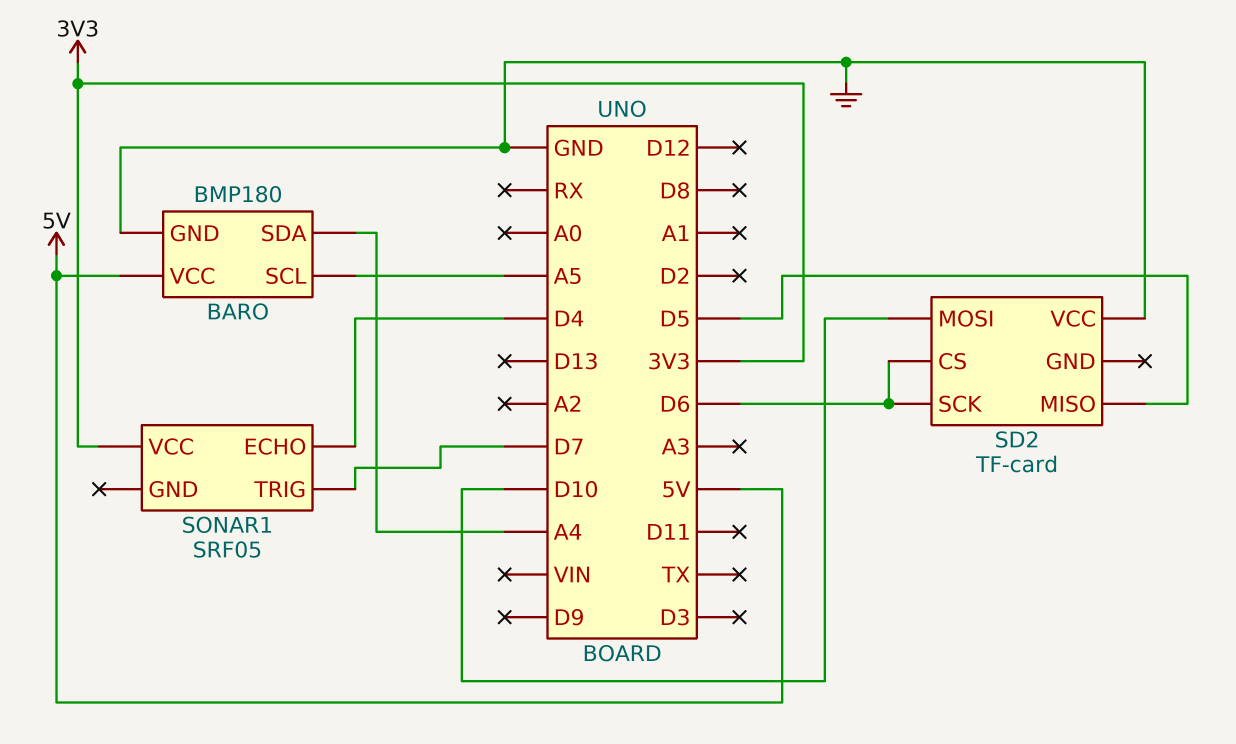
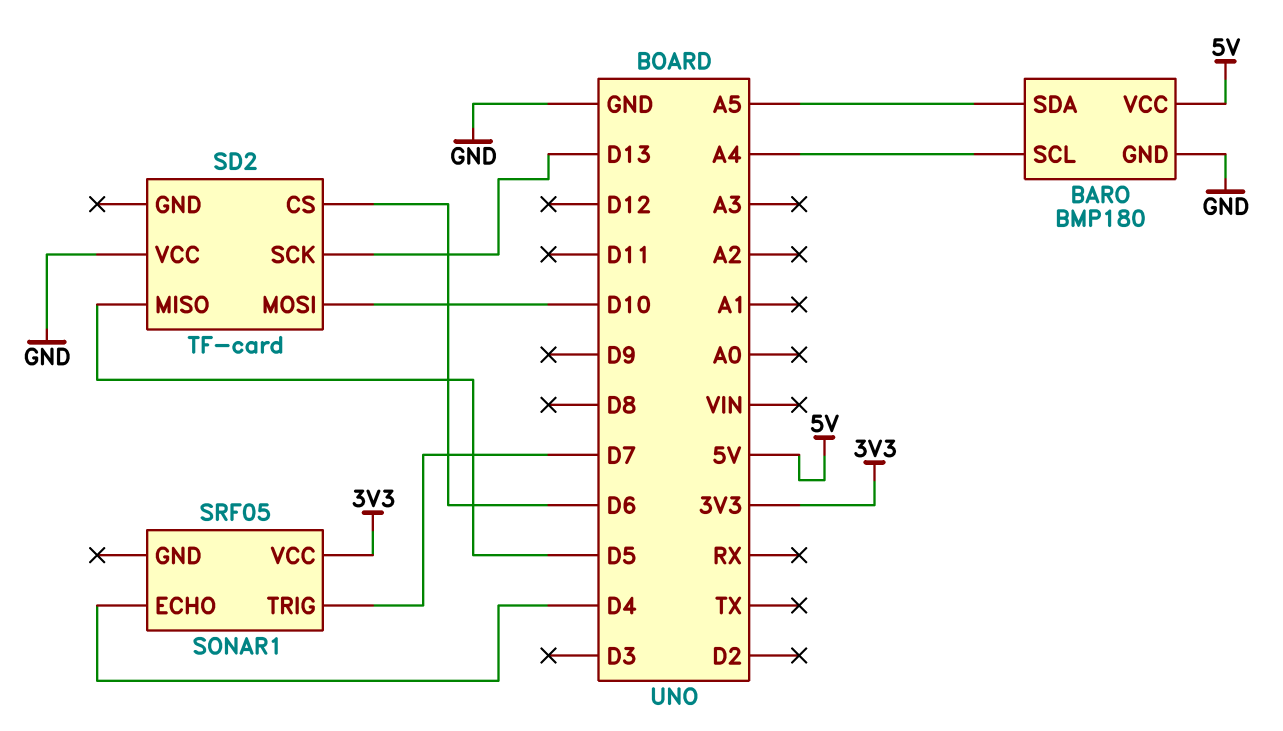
BARO pin SCL: A5 -> A4
BARO pin SDA: A4 -> A5
SD2 pin SCK: D6 -> D13

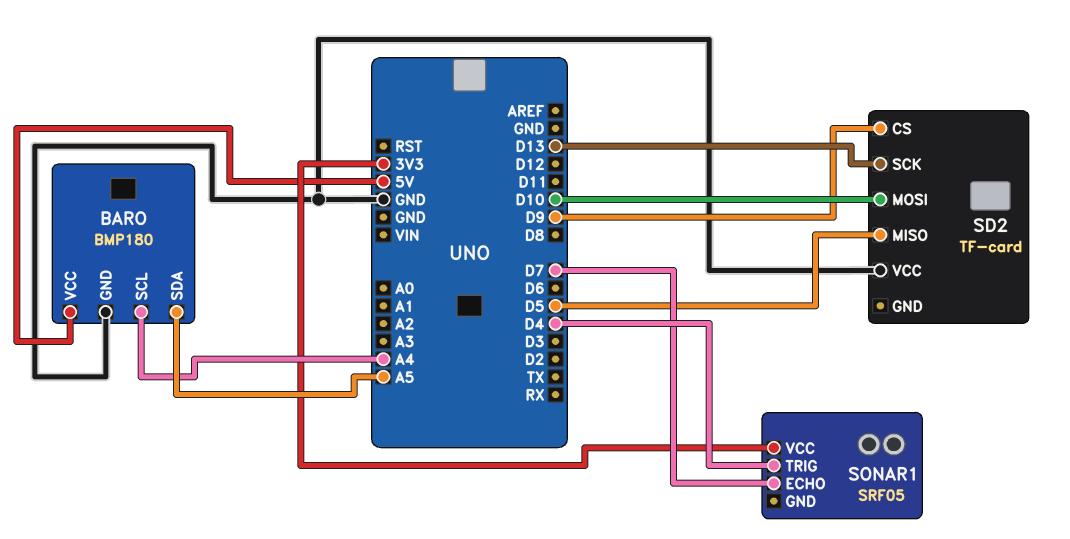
SD2 pin CS: D6 -> D9
SONAR1 pin ECHO: D4 -> D7
SONAR1 pin TRIG: D7 -> D4

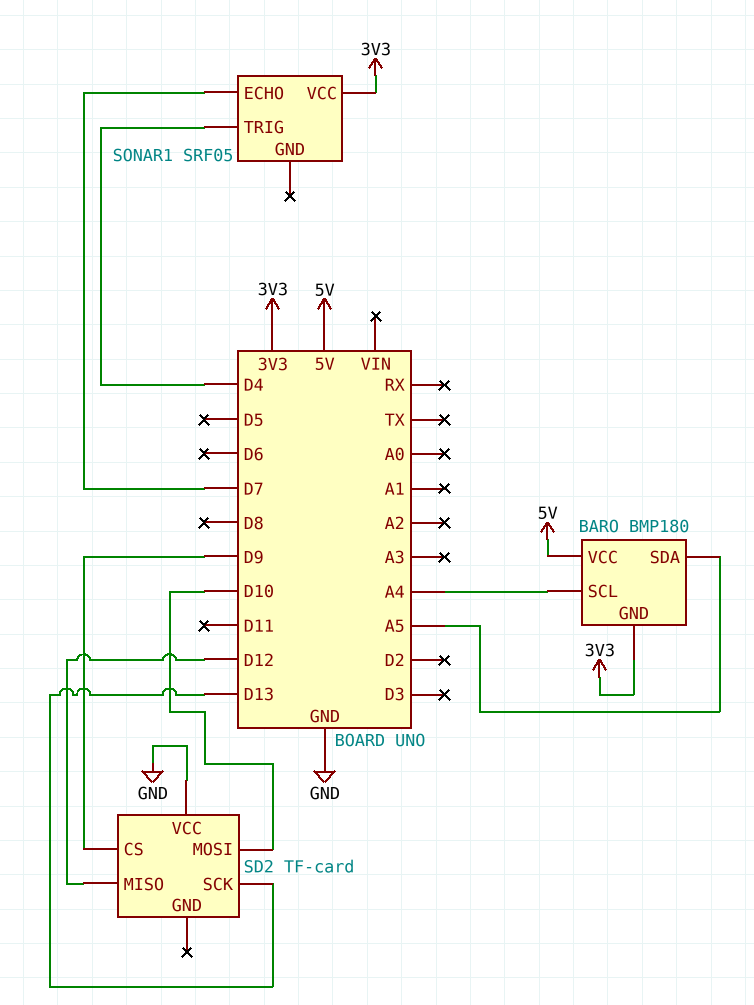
BARO pin GND: GND -> 3V3
SD2 pin MISO: D5 -> D12

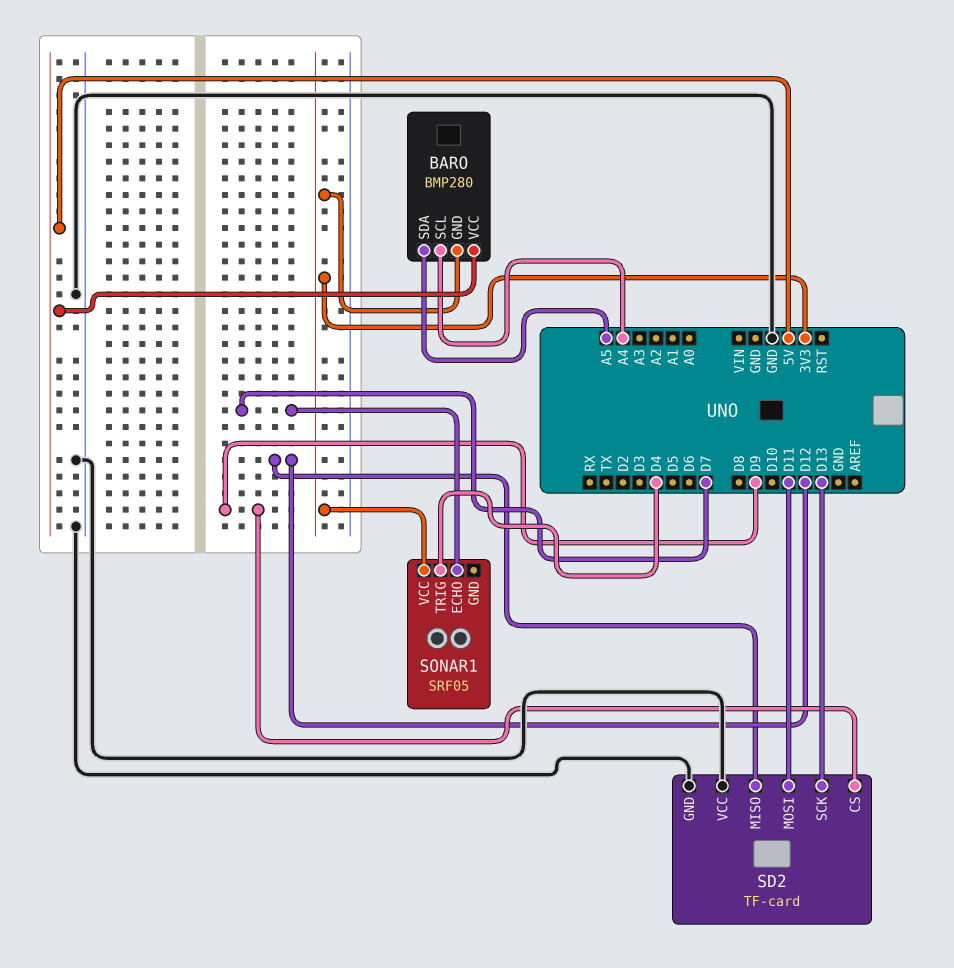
BARO: BMP180 -> BMP280
SD2 pin GND: none -> GND
SD2 pin MOSI: D10 -> D11

